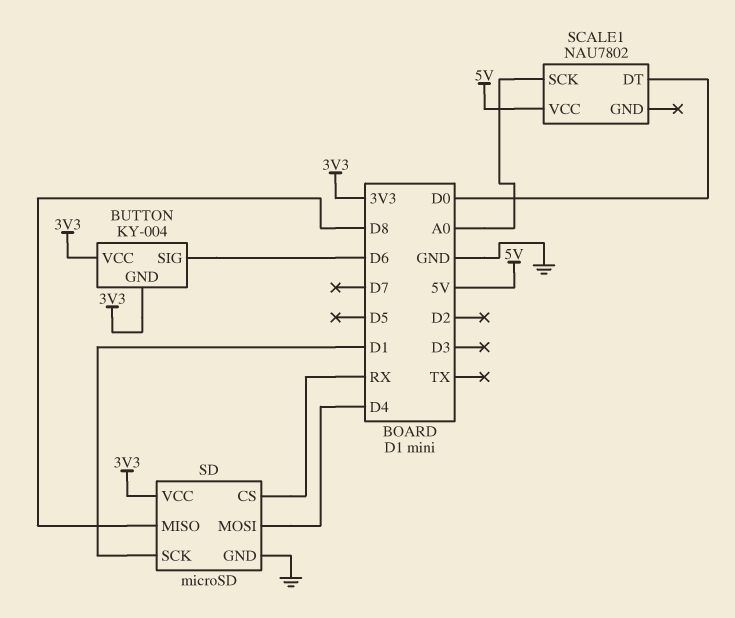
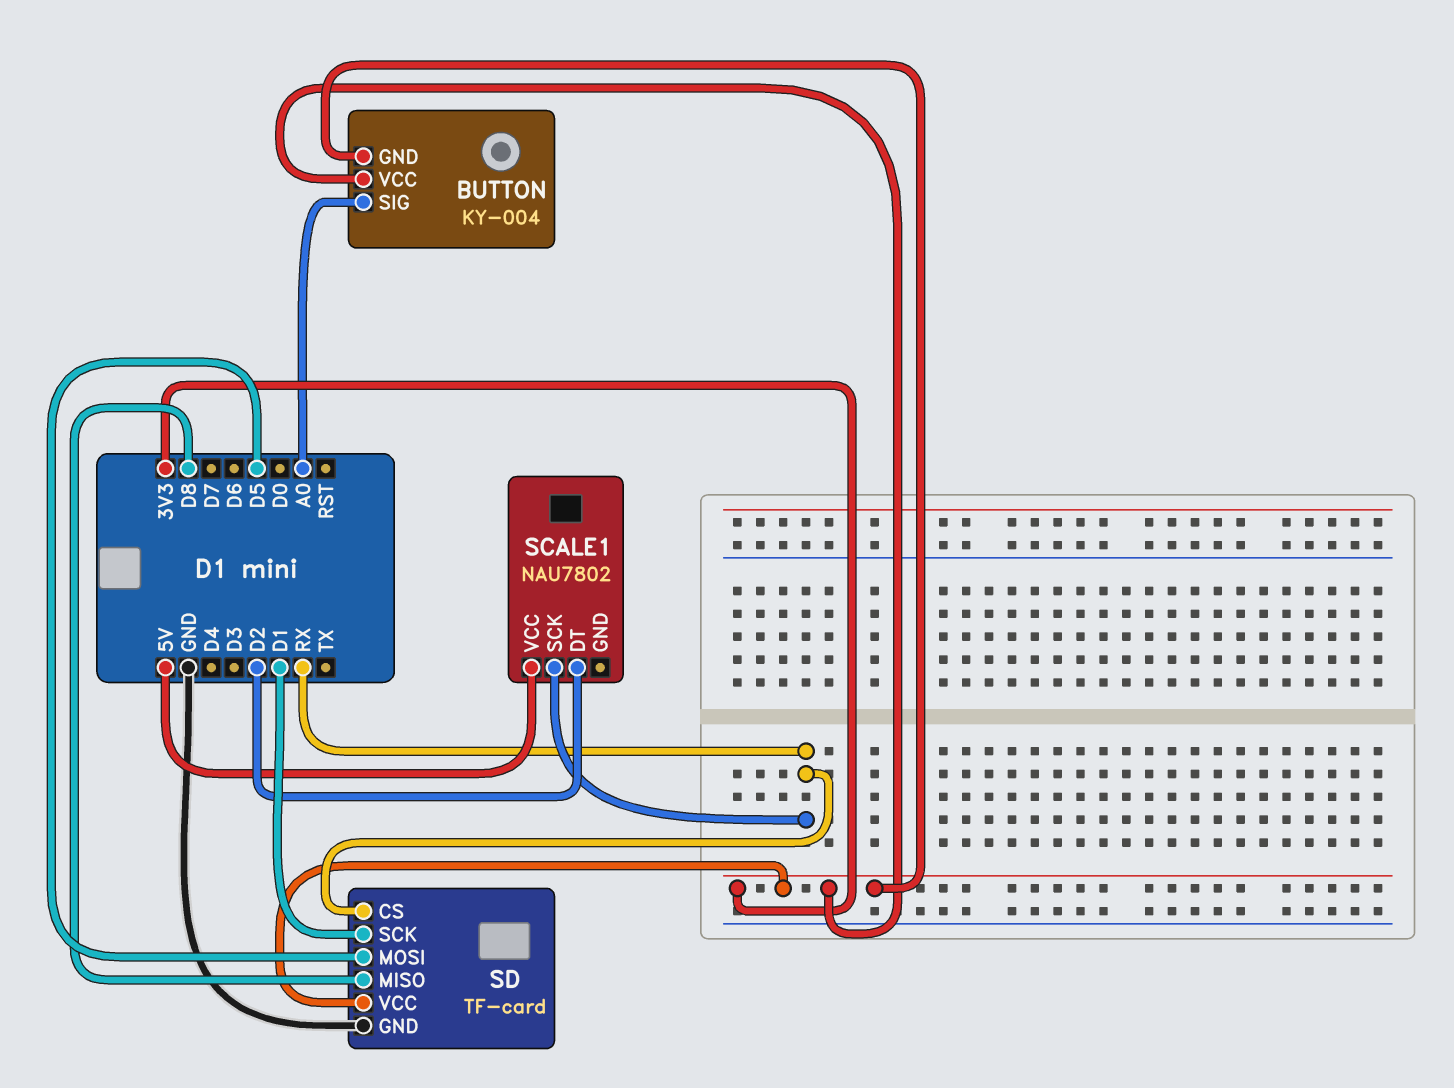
BUTTON pin SIG: D6 -> A0
SCALE1 pin DT: D0 -> D2
SCALE1 pin SCK: A0 -> RX
SD: microSD -> TF-card
SD pin MOSI: D4 -> D5

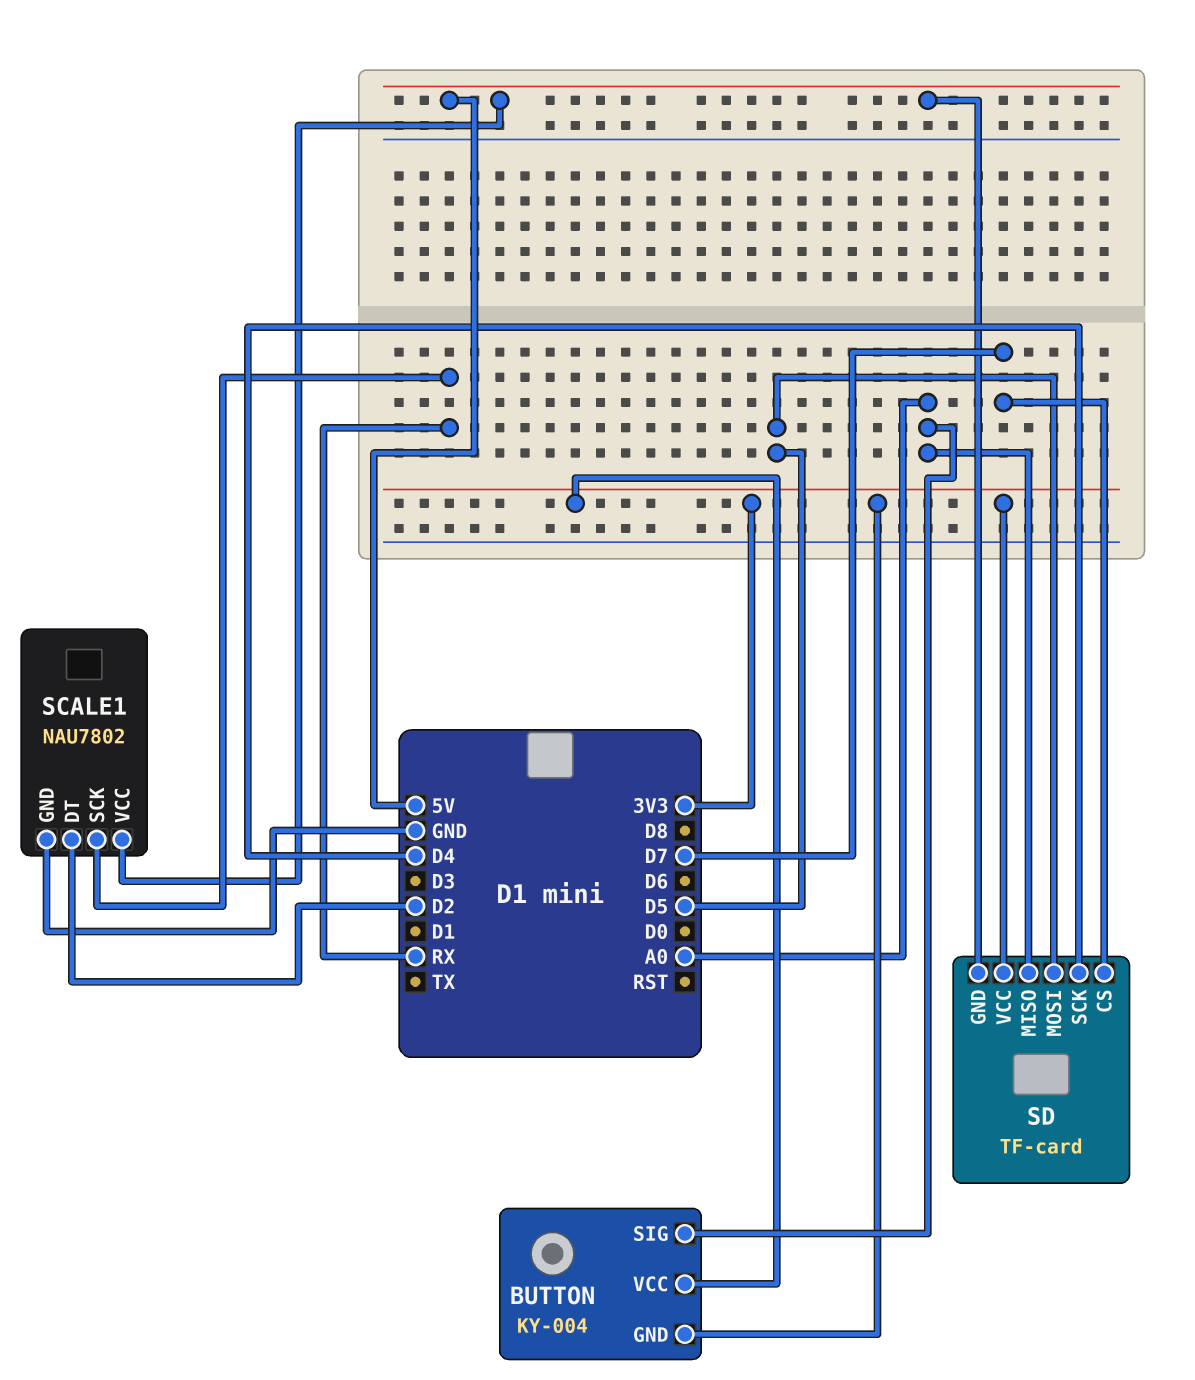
SCALE1 pin GND: none -> GND
SD pin CS: RX -> D7
SD pin GND: GND -> 5V
SD pin MISO: D8 -> A0
SD pin SCK: D1 -> D4

